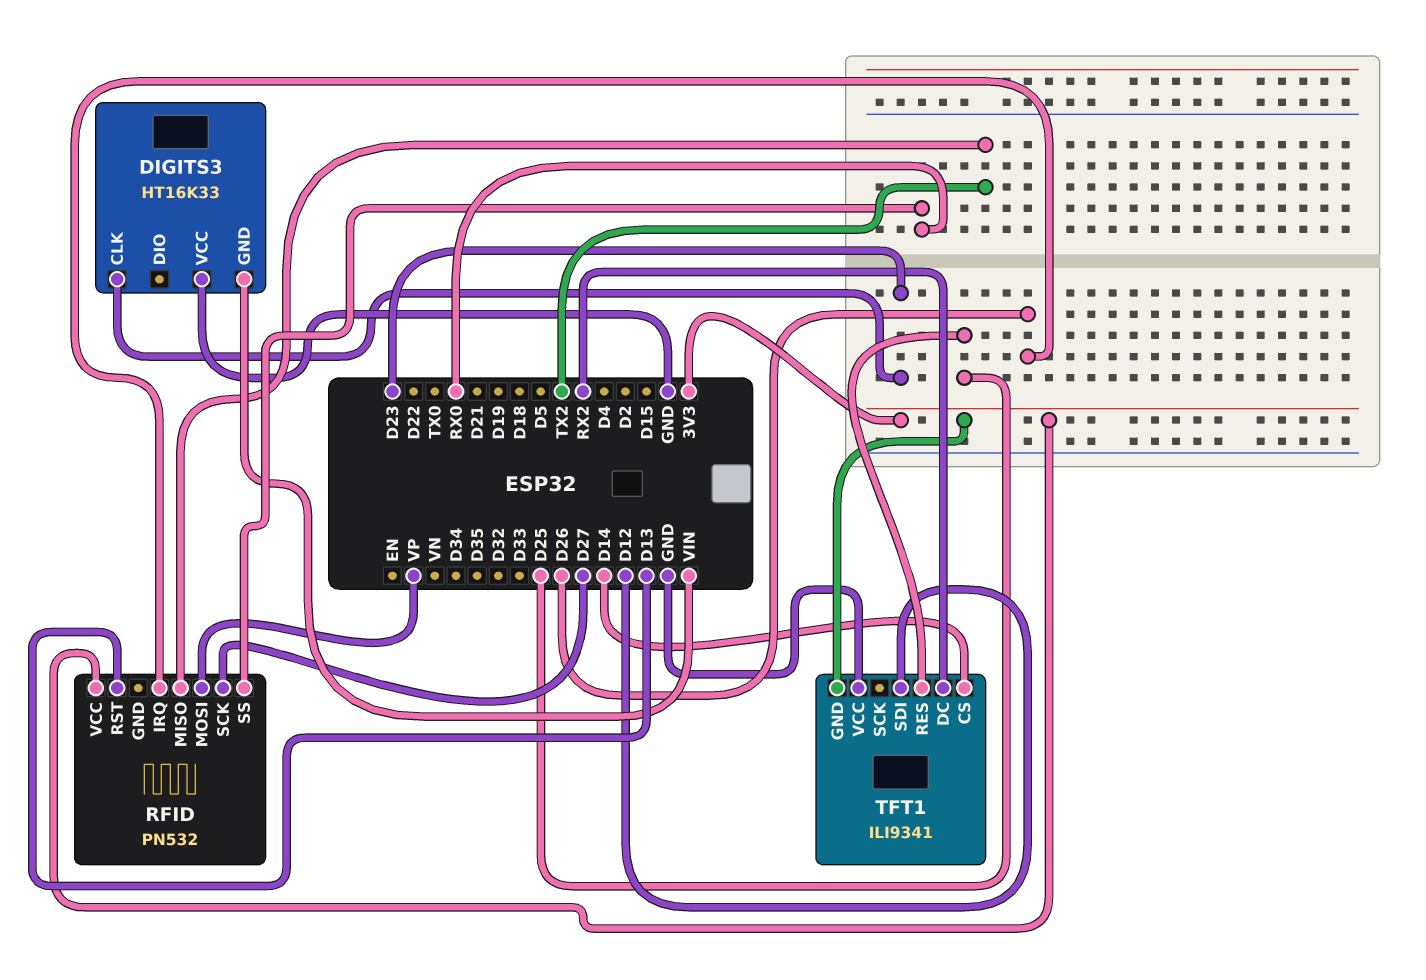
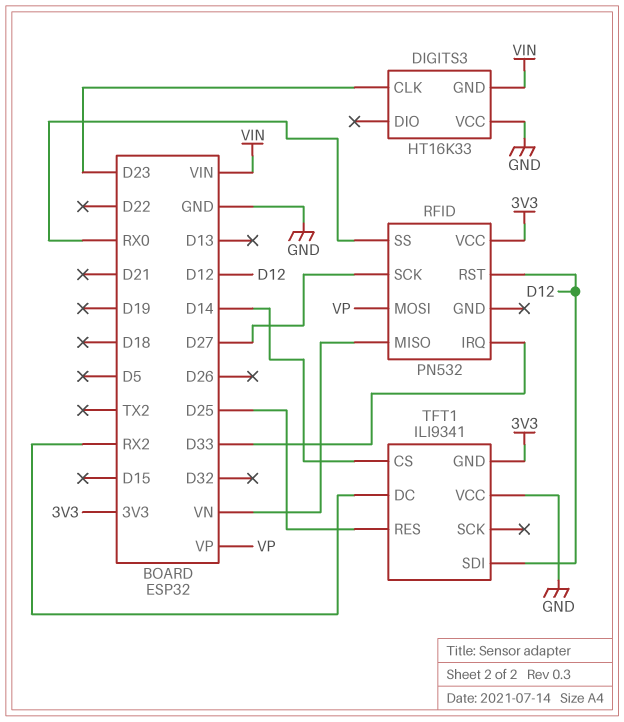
RFID pin IRQ: D26 -> D33
RFID pin MISO: TX2 -> VN
RFID pin RST: D13 -> D12

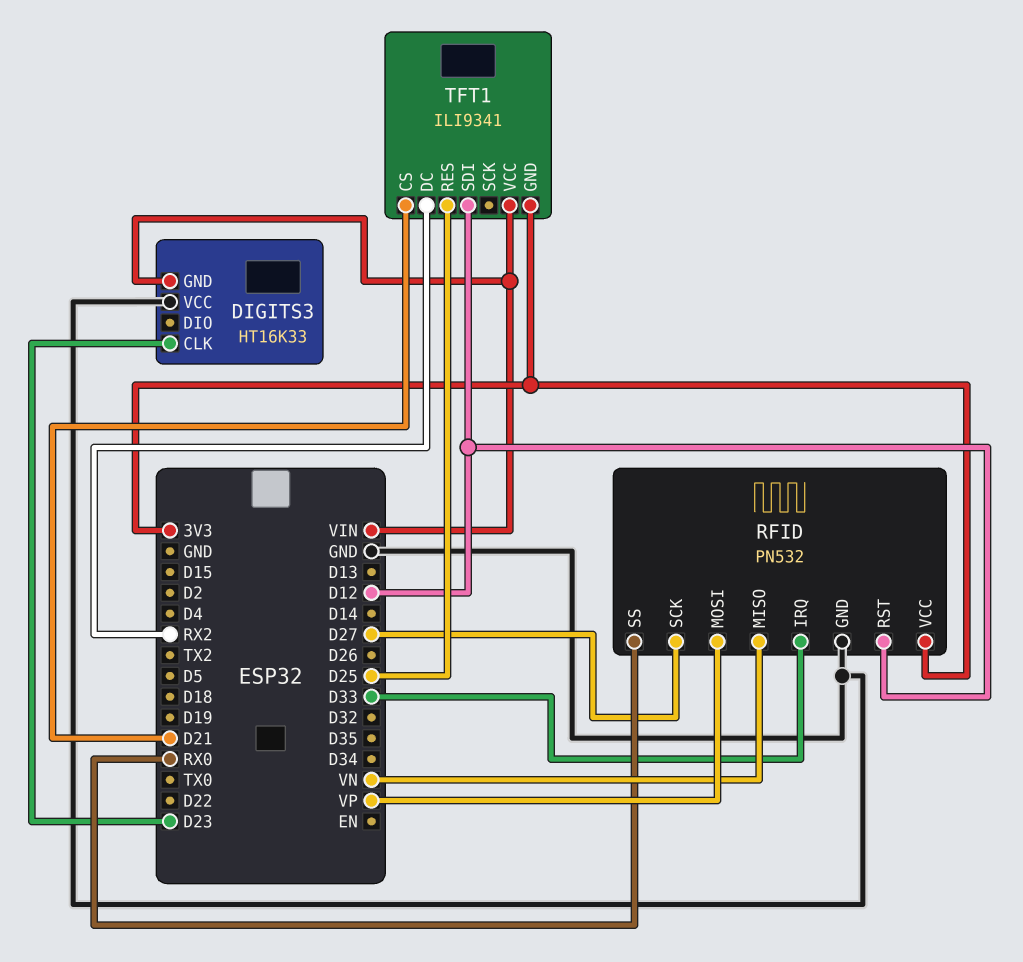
RFID pin GND: none -> GND
TFT1 pin CS: D14 -> D21
TFT1 pin VCC: GND -> VIN

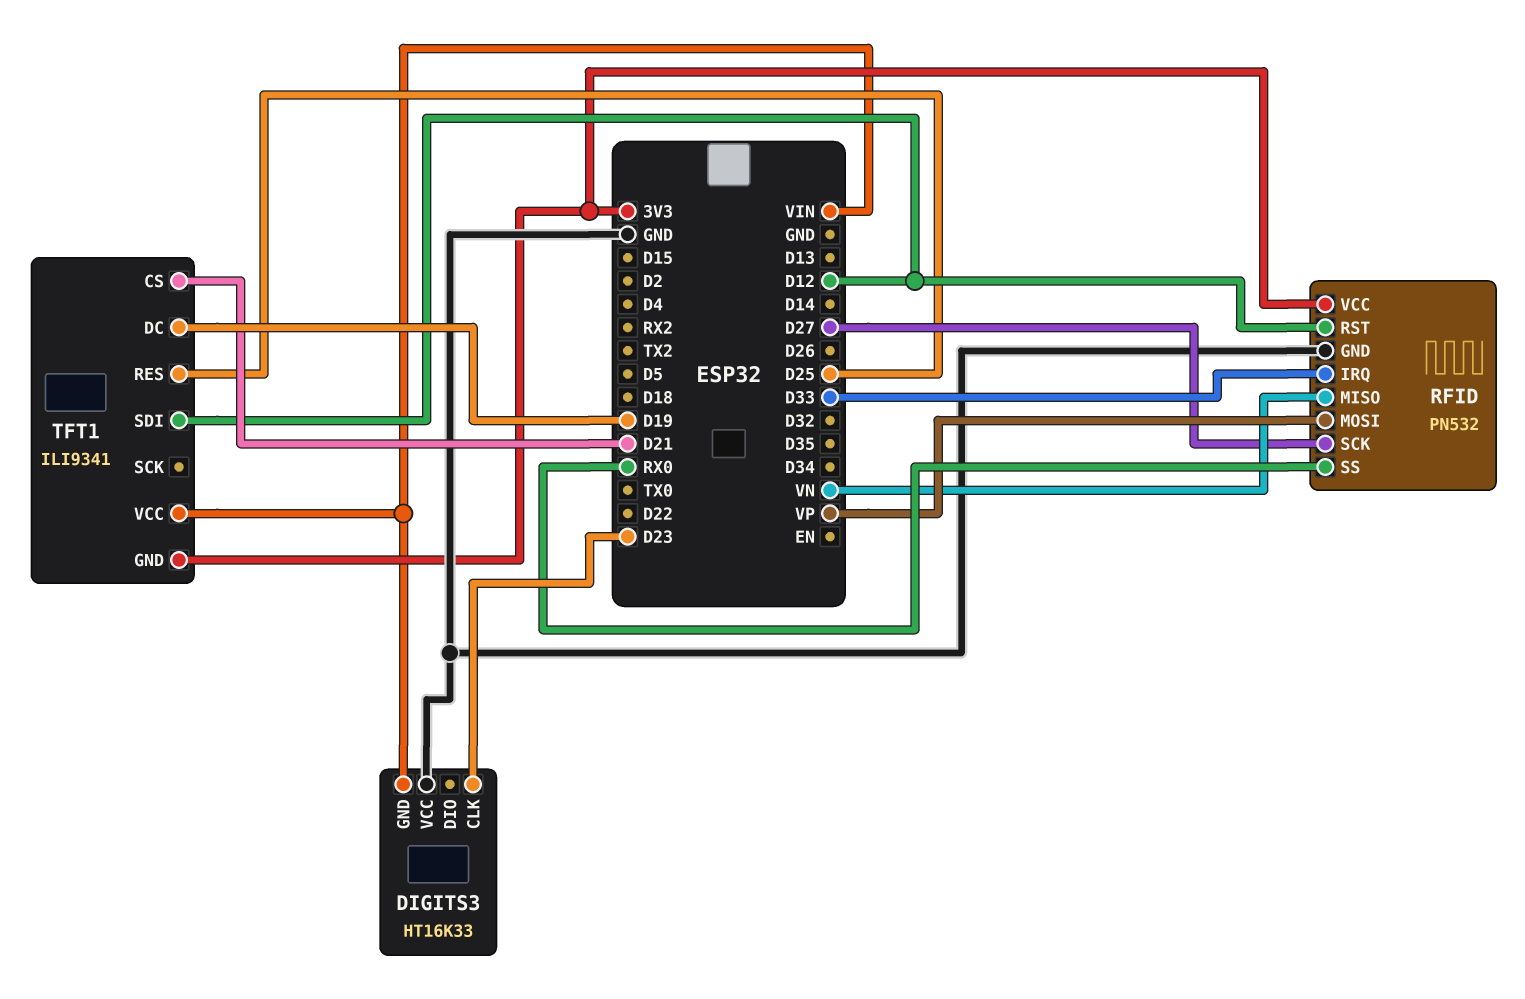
TFT1 pin DC: RX2 -> D19

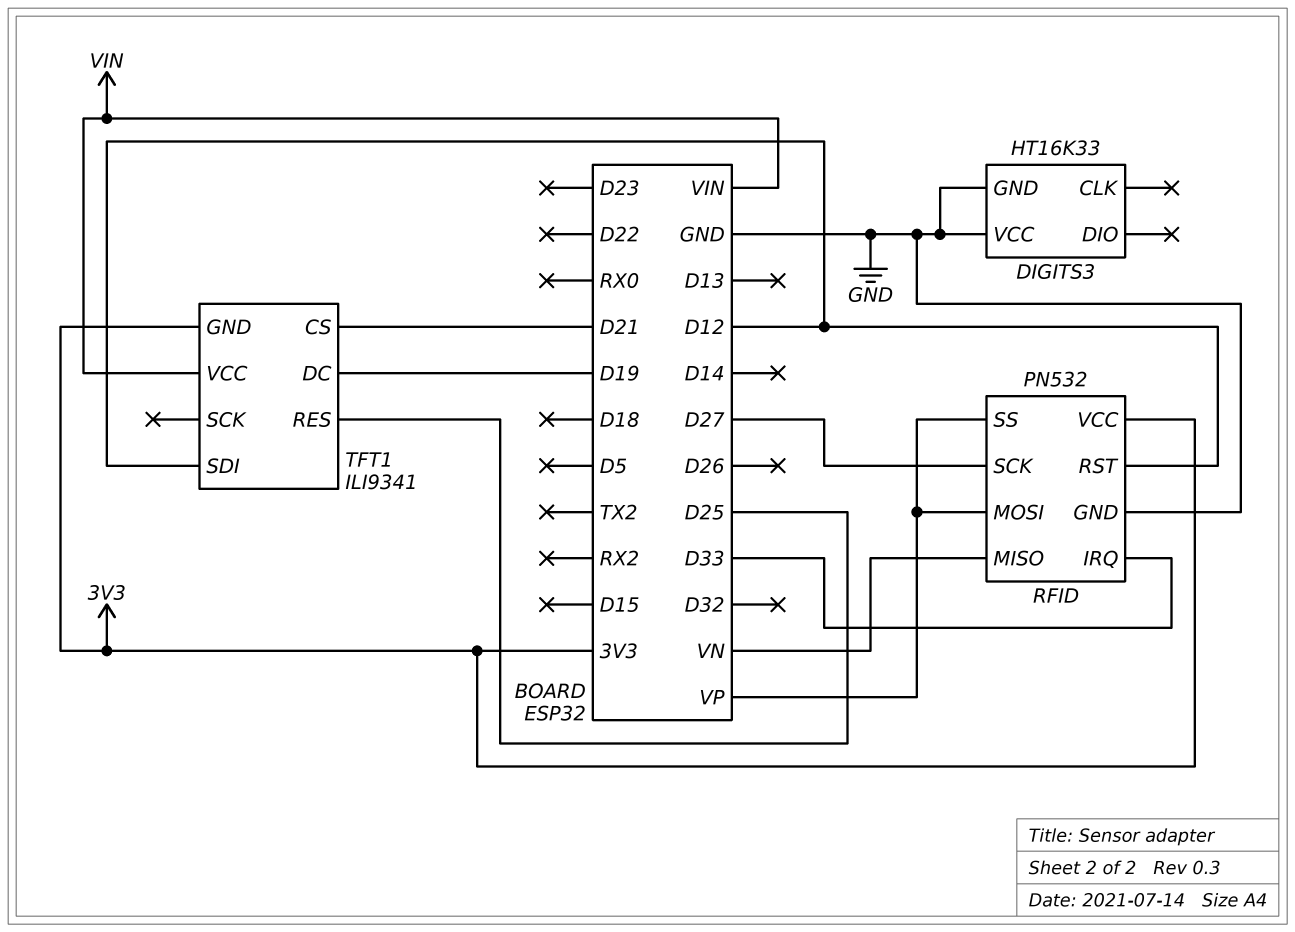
DIGITS3 pin CLK: D23 -> none
DIGITS3 pin GND: VIN -> GND
RFID pin SS: RX0 -> VP

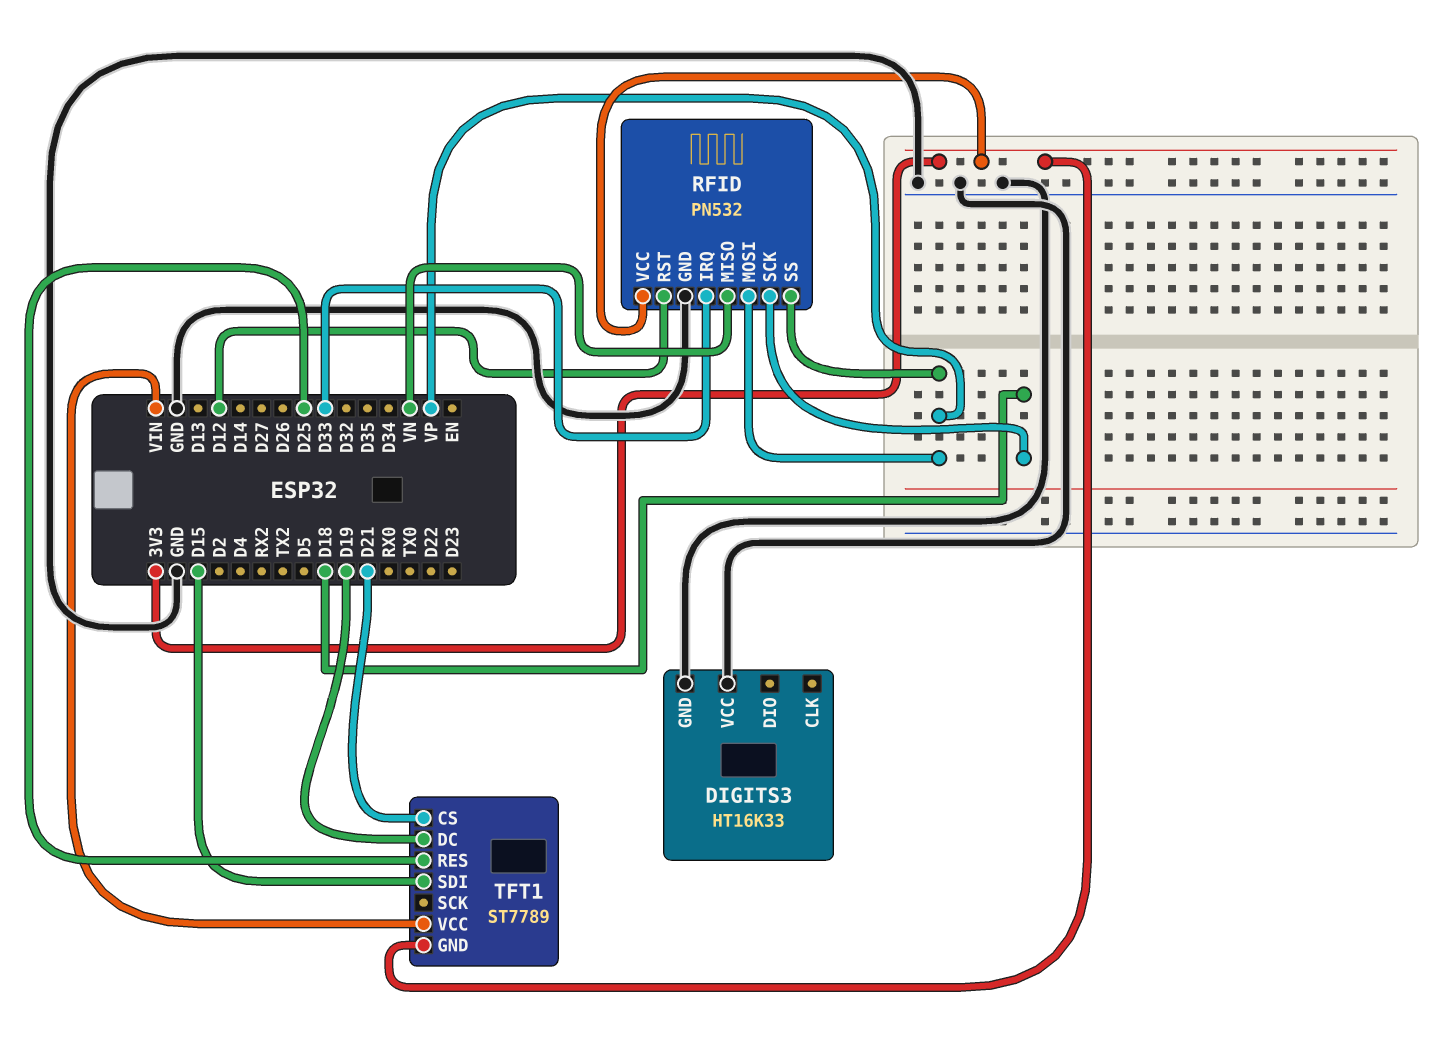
RFID pin SCK: D27 -> D18
TFT1: ILI9341 -> ST7789
TFT1 pin SDI: D12 -> D15

